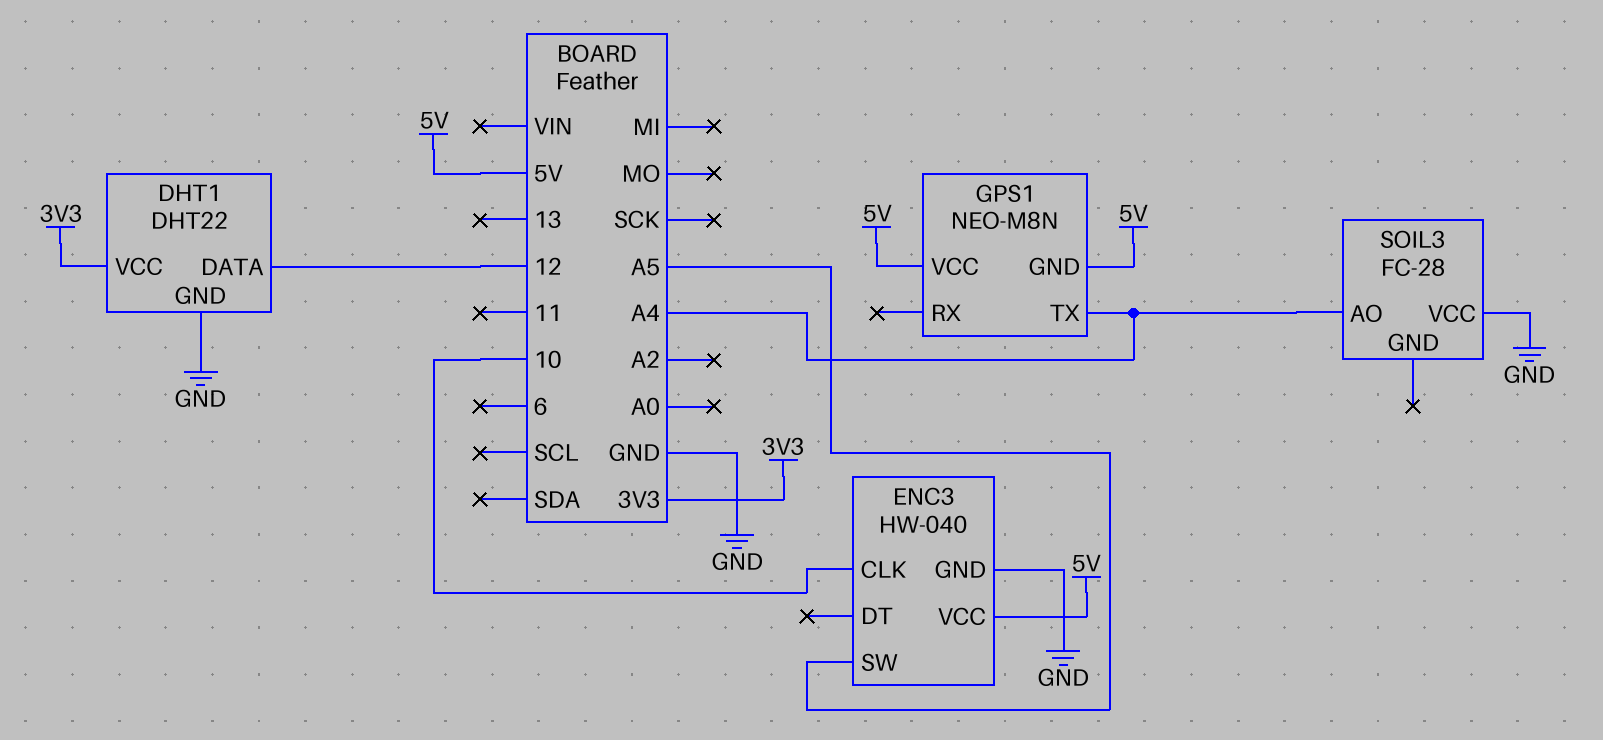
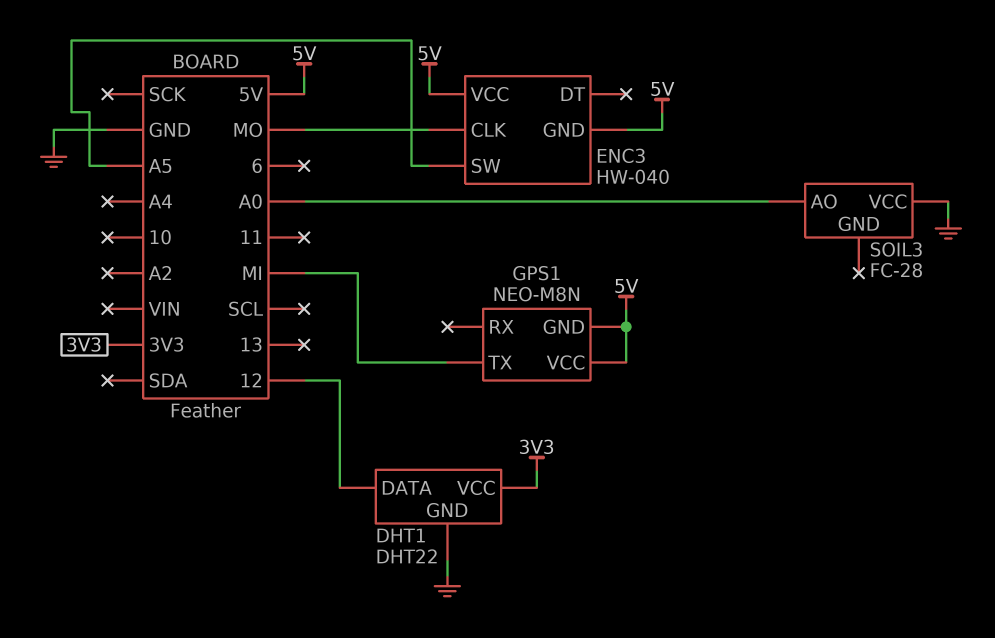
ENC3 pin CLK: 10 -> MO
ENC3 pin GND: GND -> 5V
GPS1 pin TX: A4 -> MI
SOIL3 pin AO: A4 -> A0

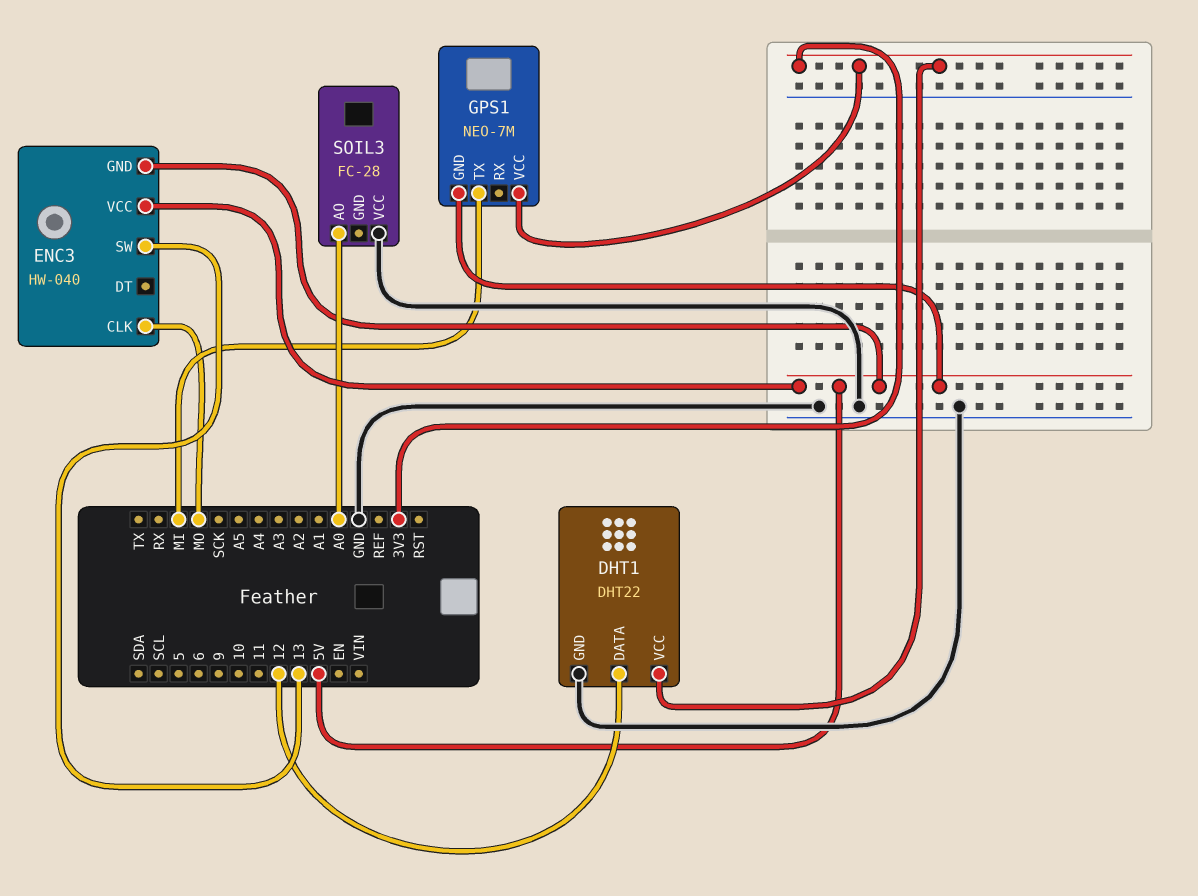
ENC3 pin SW: A5 -> 13
GPS1: NEO-M8N -> NEO-7M
GPS1 pin VCC: 5V -> 3V3

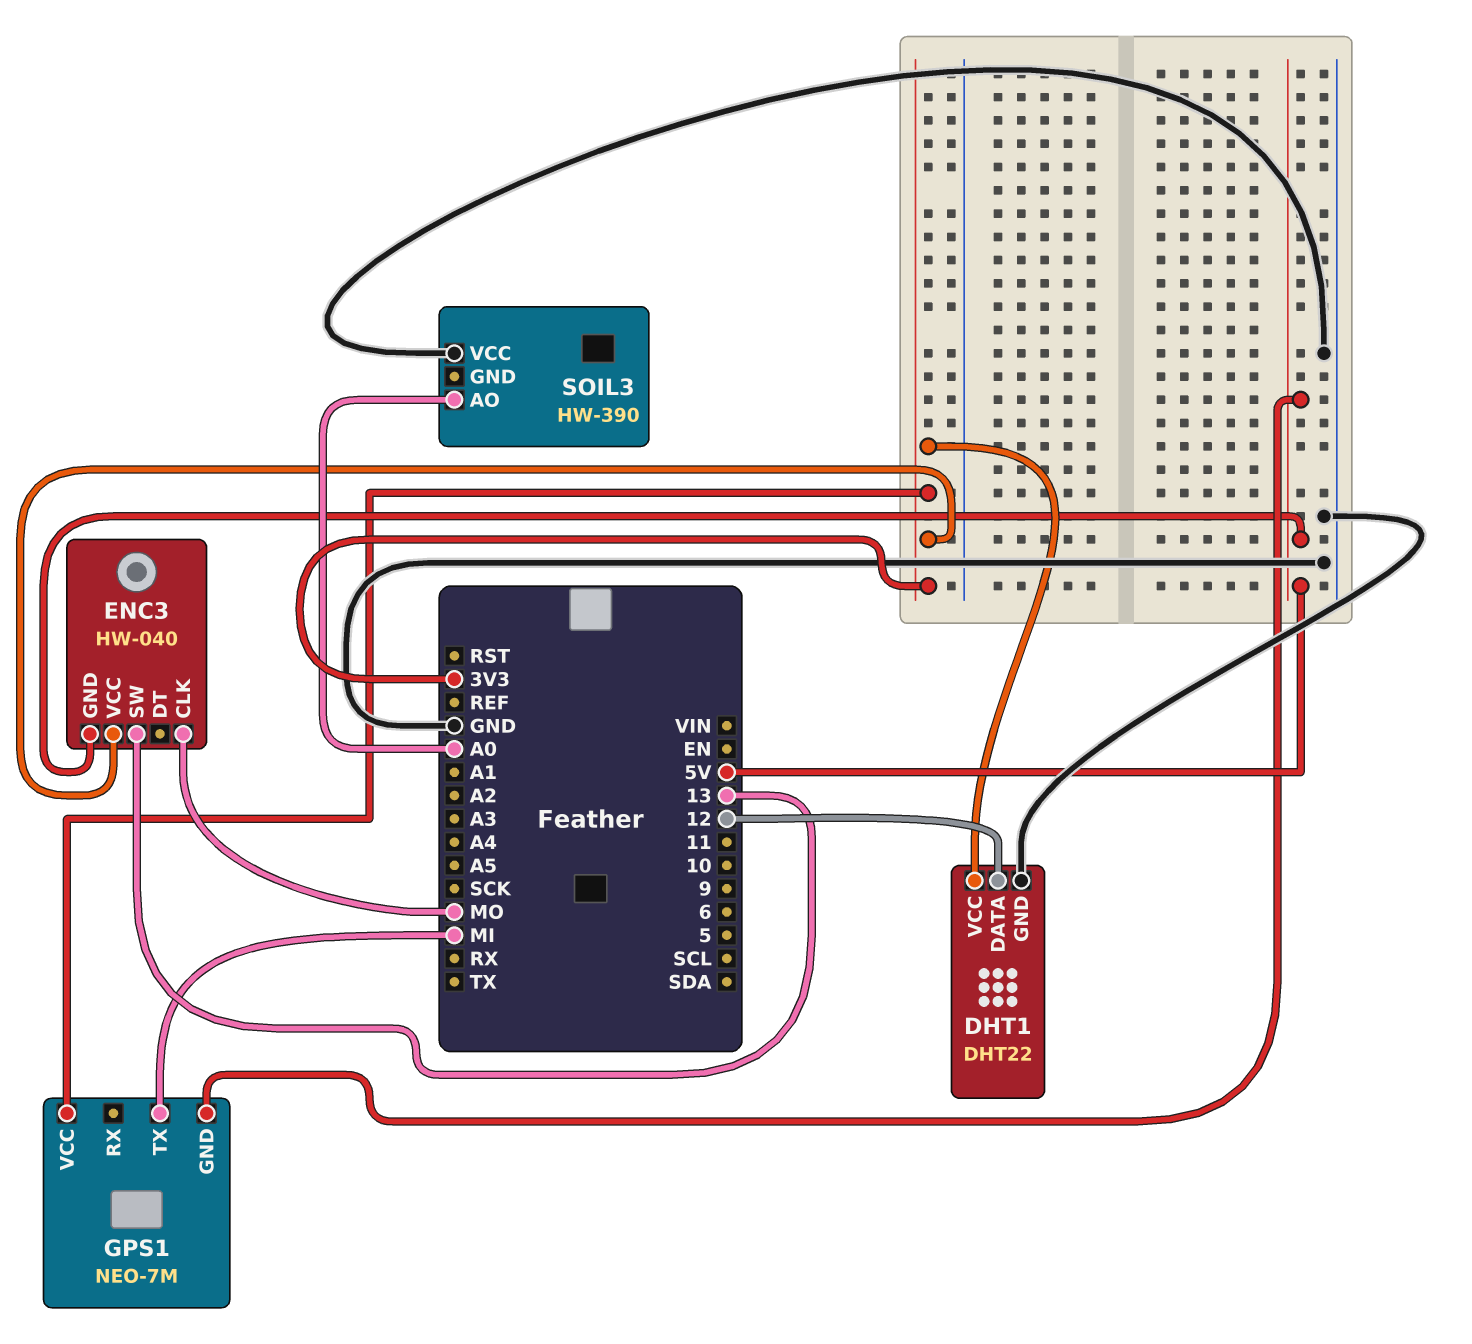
ENC3 pin VCC: 5V -> 3V3
SOIL3: FC-28 -> HW-390

